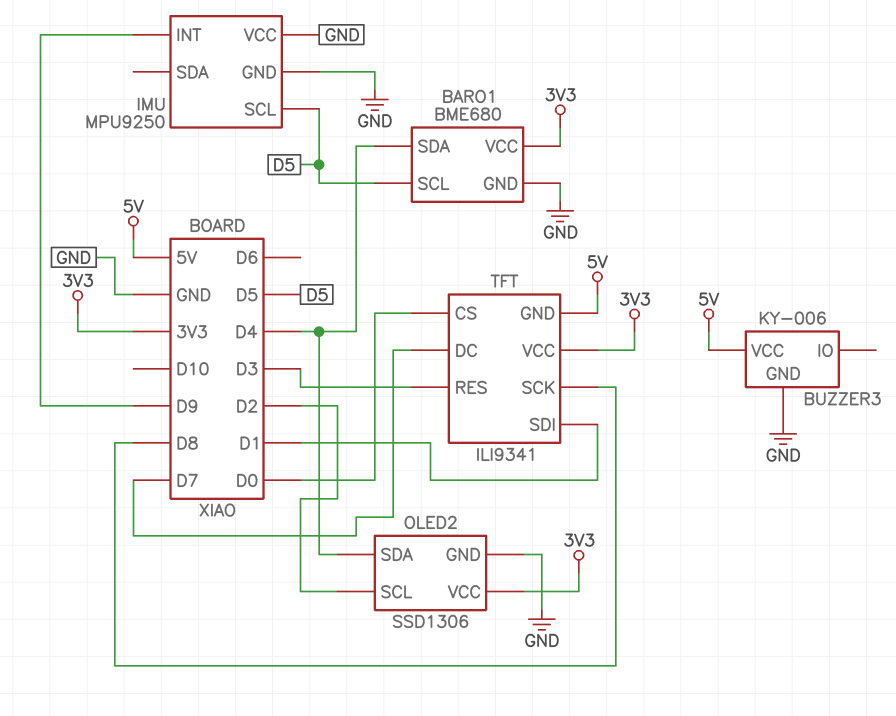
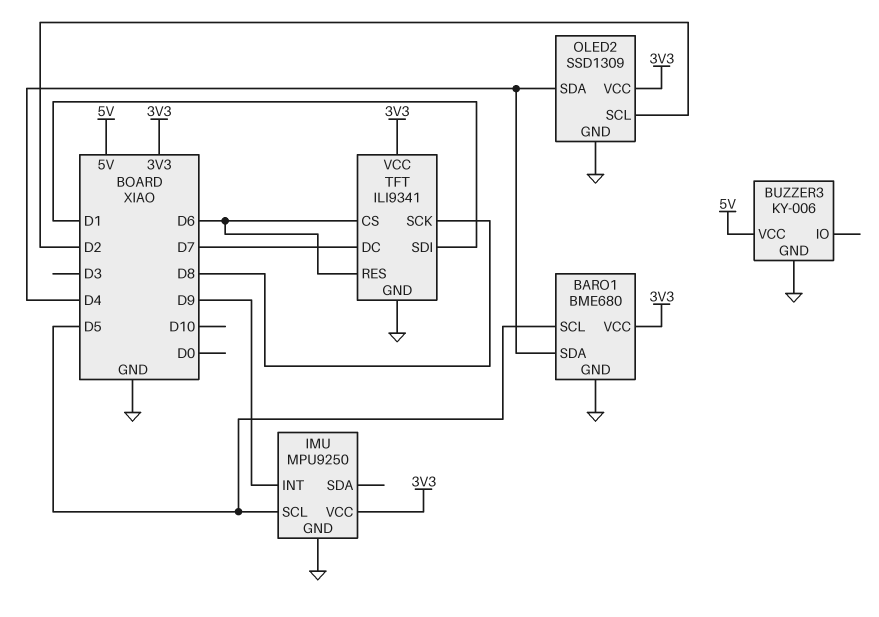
IMU pin VCC: GND -> 3V3
OLED2: SSD1306 -> SSD1309
TFT pin CS: D0 -> D6
TFT pin GND: 5V -> GND
TFT pin RES: D3 -> D6

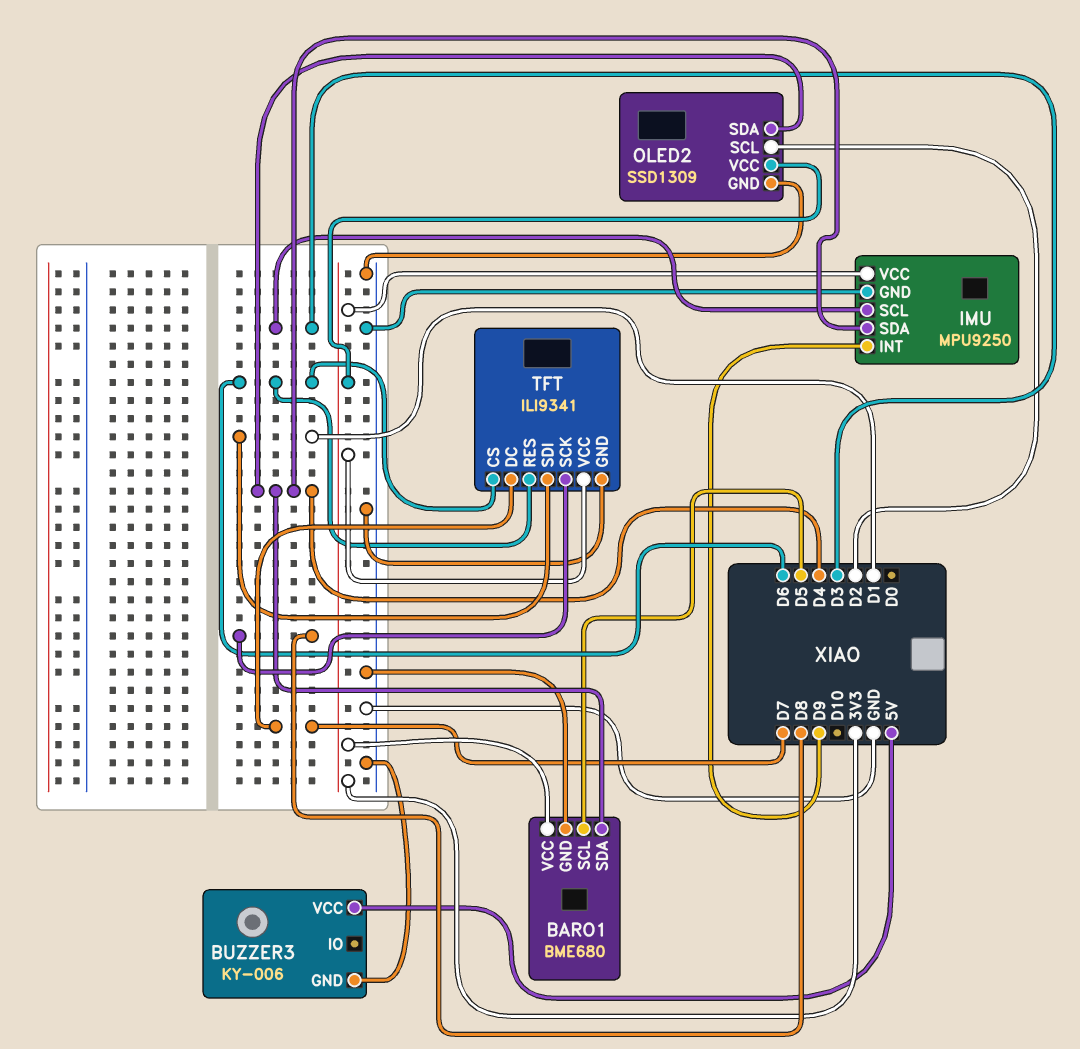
IMU pin SCL: D5 -> D3
IMU pin SDA: none -> D4

